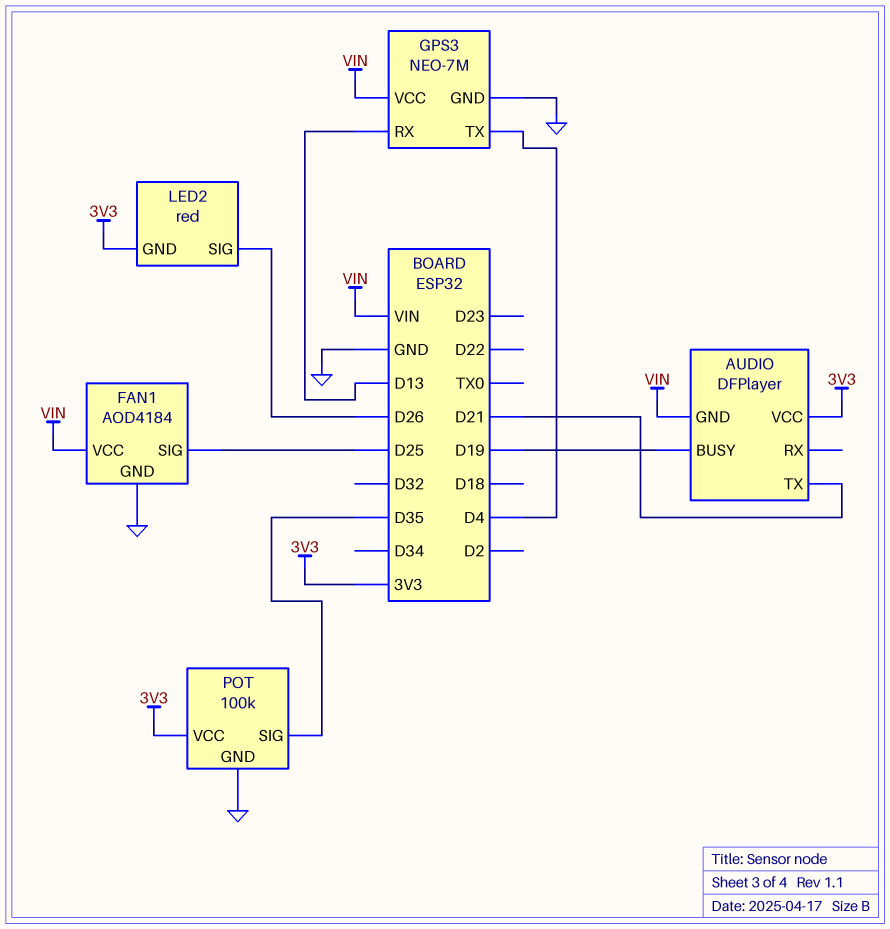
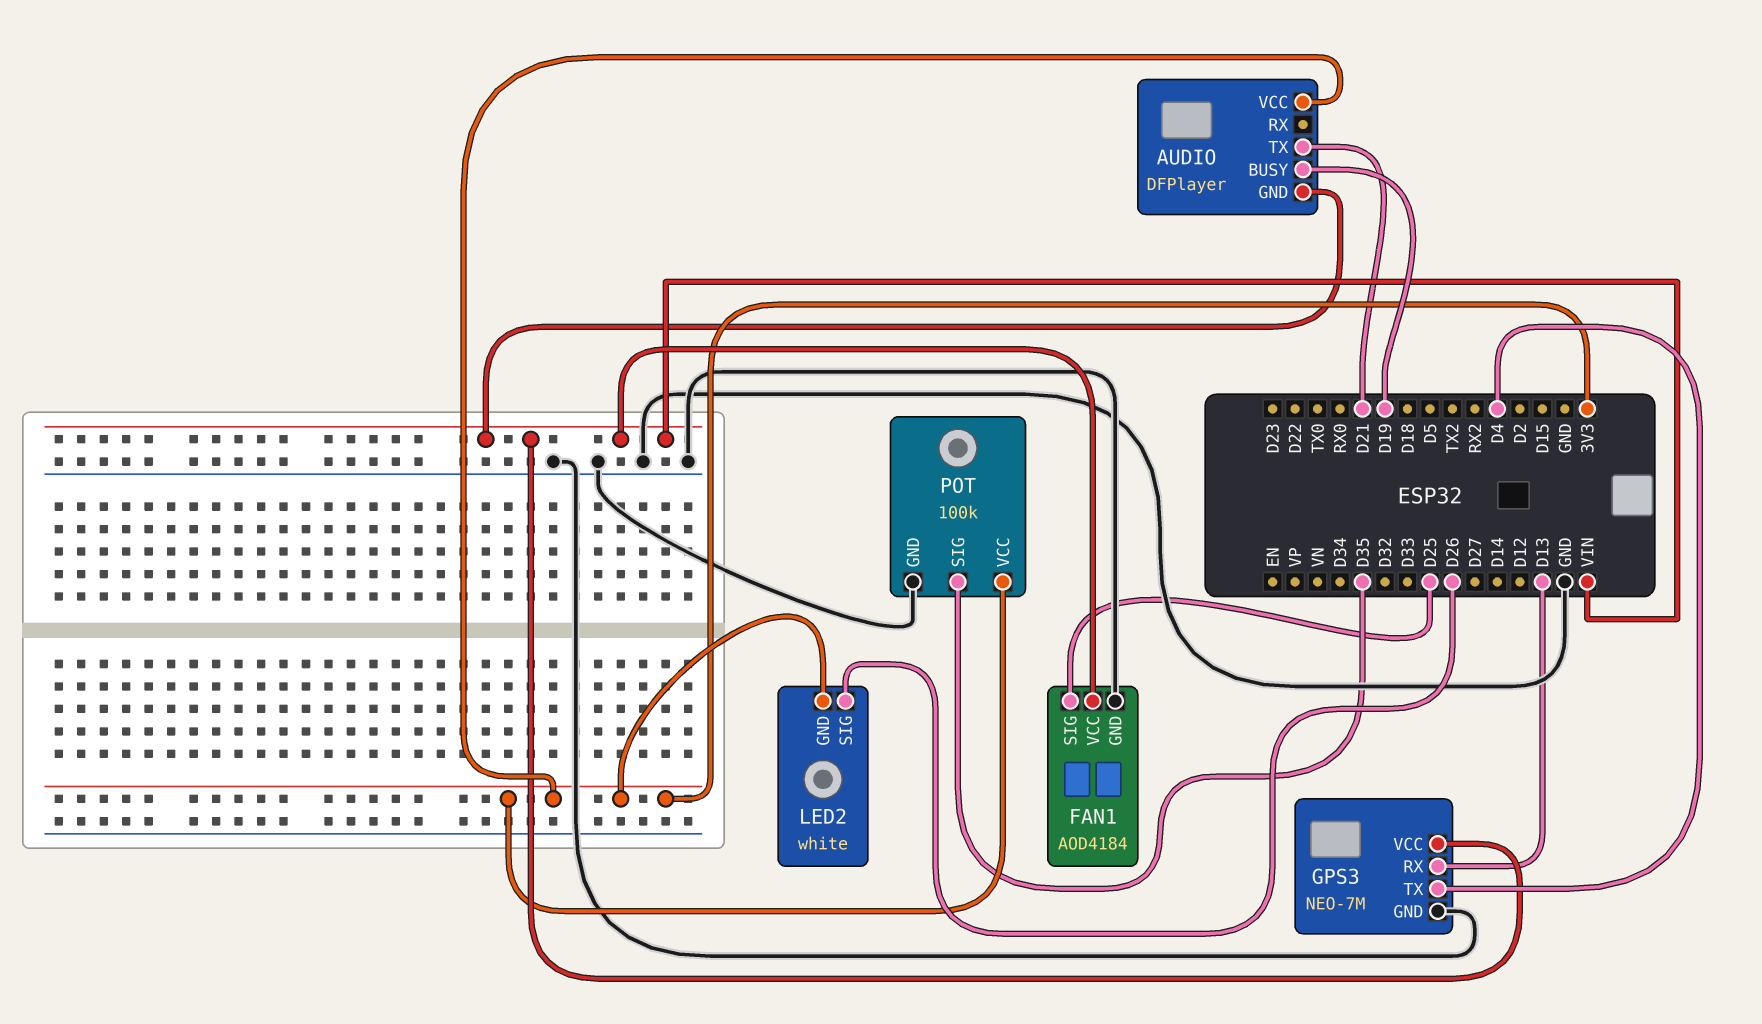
LED2: red -> white

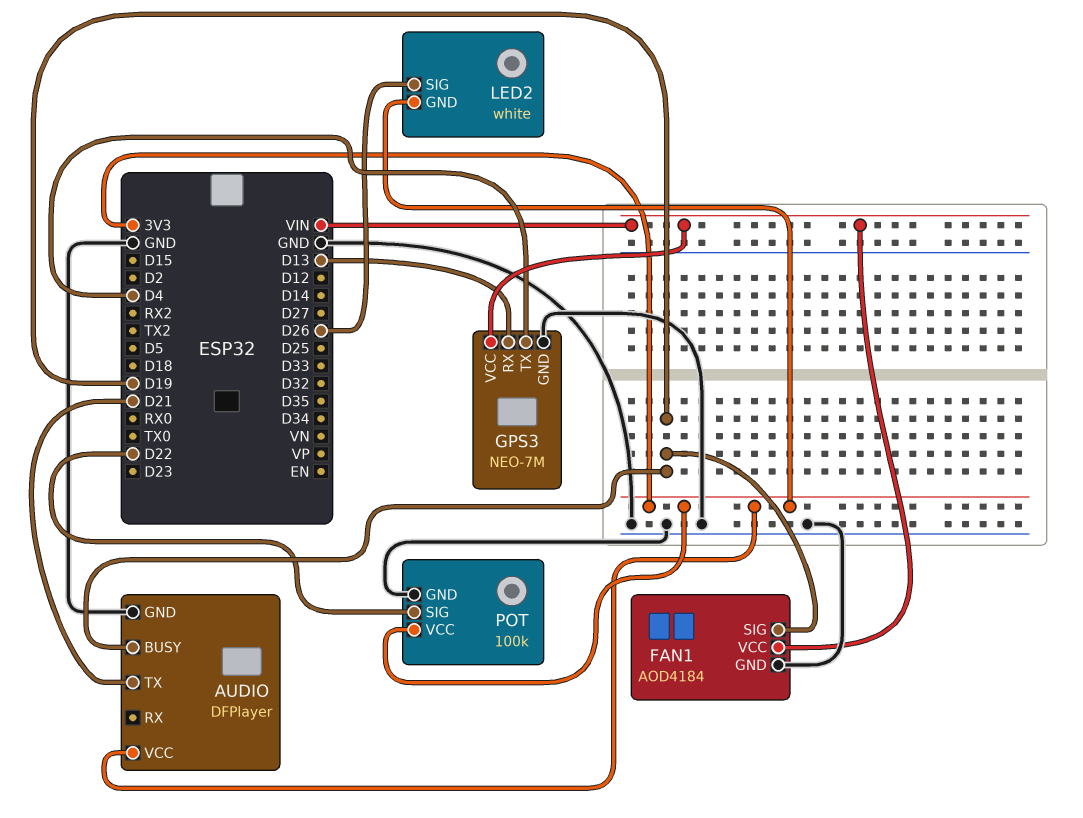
AUDIO pin GND: VIN -> GND
FAN1 pin SIG: D25 -> D19
POT pin SIG: D35 -> D22

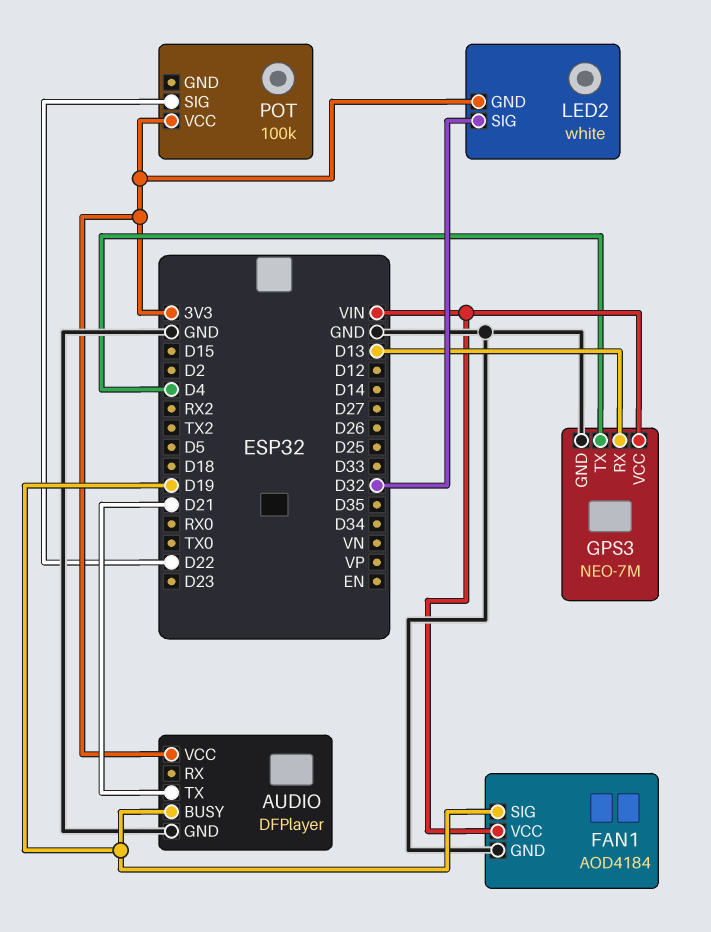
LED2 pin SIG: D26 -> D32
POT pin GND: GND -> none

